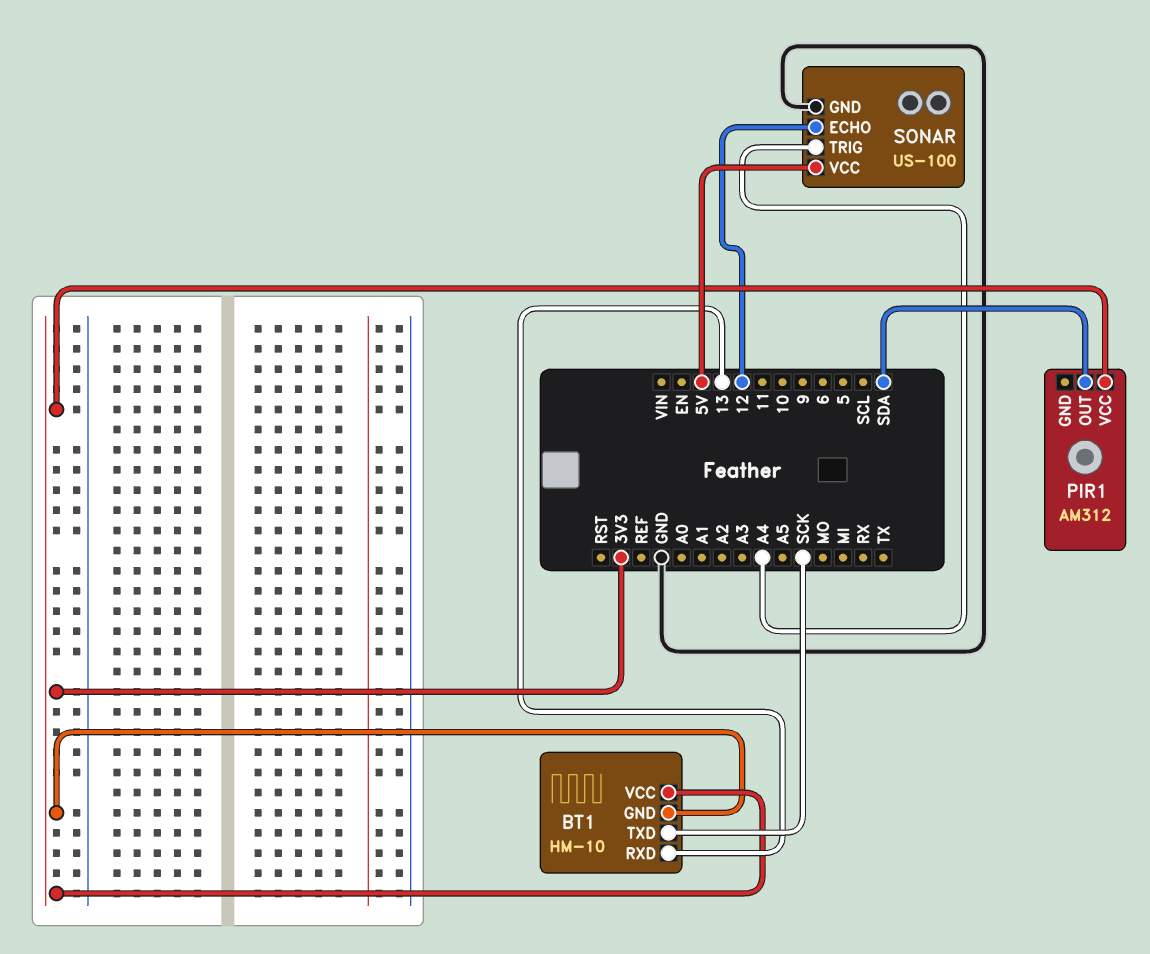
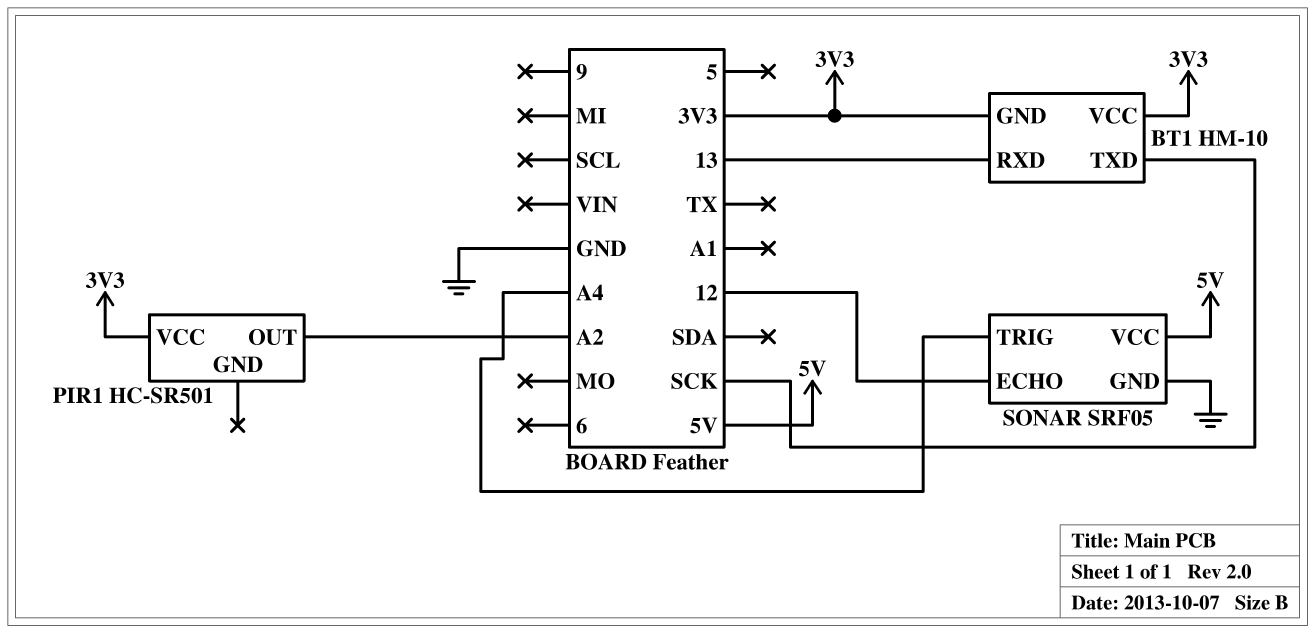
PIR1: AM312 -> HC-SR501
PIR1 pin OUT: SDA -> A2
SONAR: US-100 -> SRF05

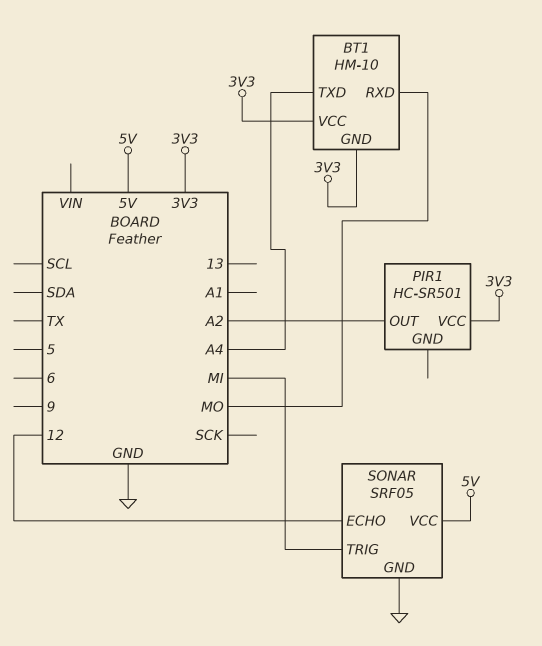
BT1 pin RXD: 13 -> MO
BT1 pin TXD: SCK -> A4
SONAR pin TRIG: A4 -> MI

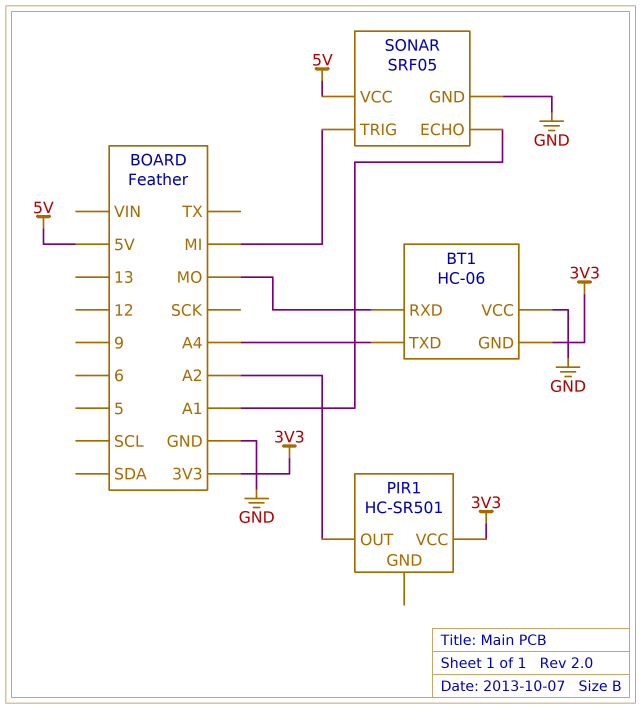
BT1: HM-10 -> HC-06
BT1 pin VCC: 3V3 -> GND
SONAR pin ECHO: 12 -> A1

